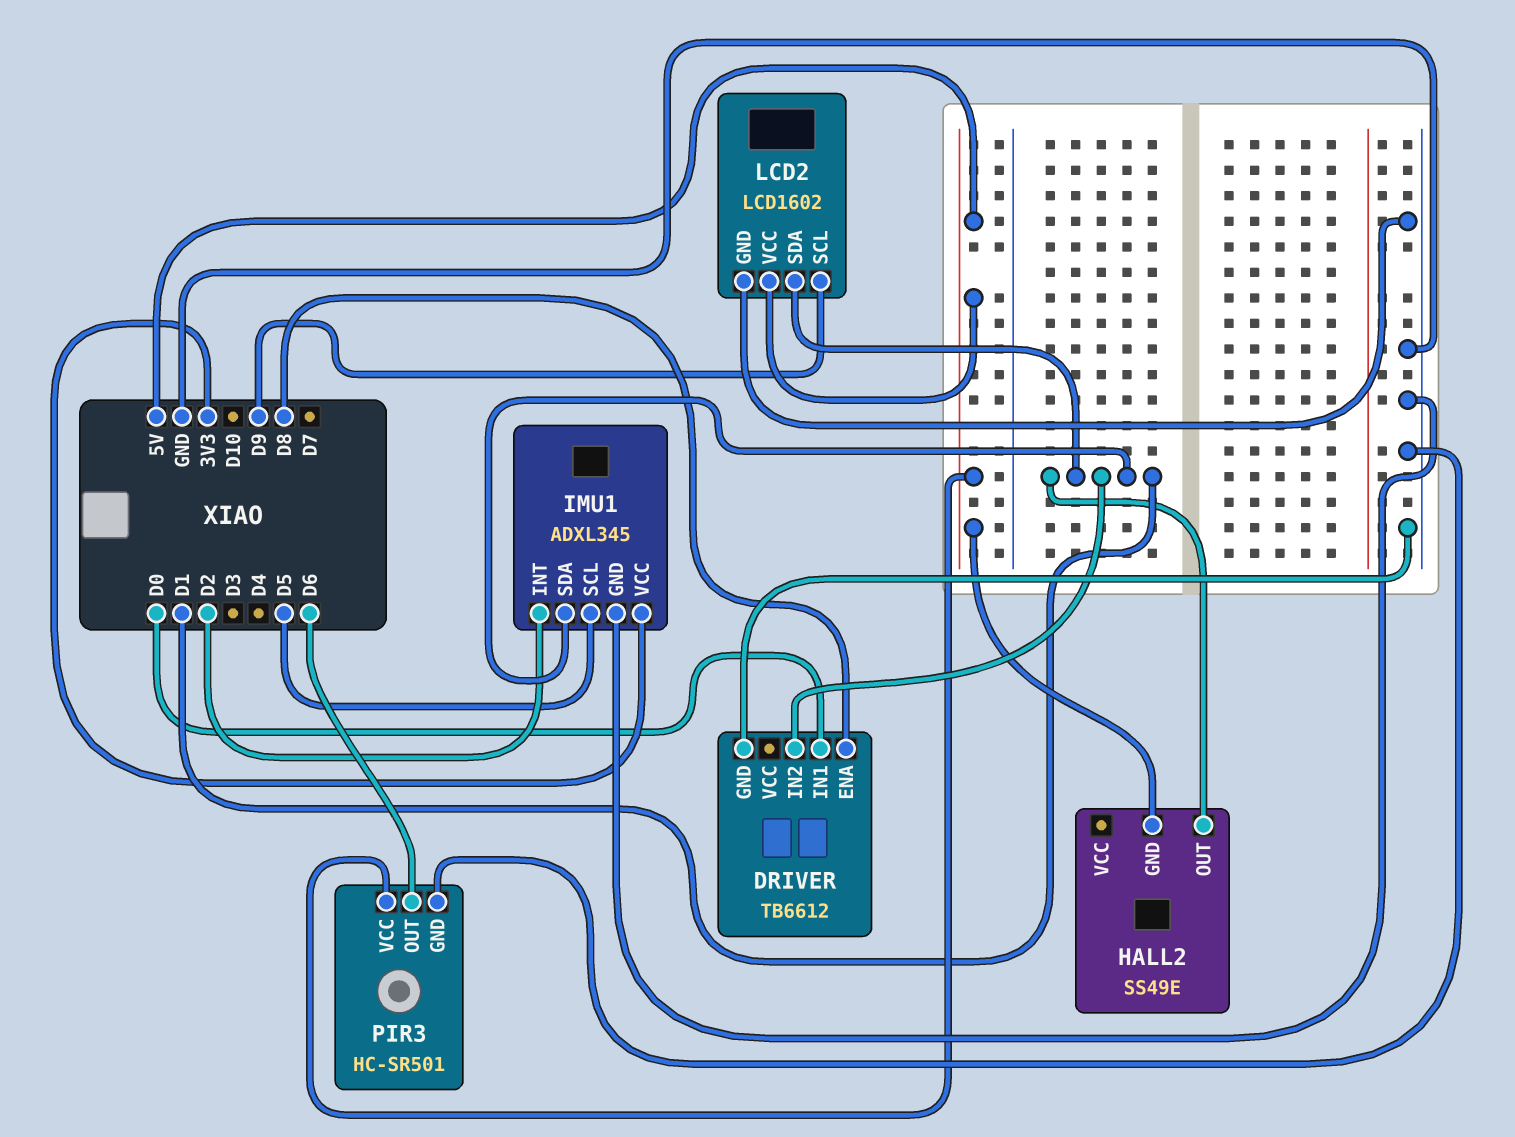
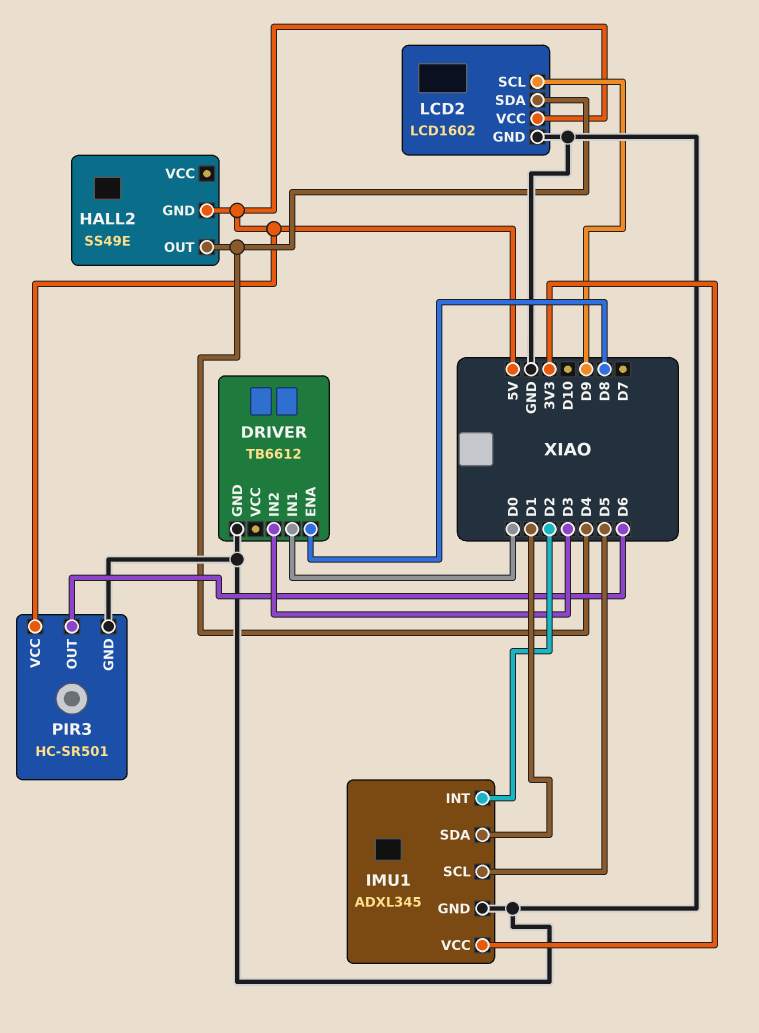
DRIVER pin IN2: D1 -> D3
HALL2 pin OUT: D1 -> D4
LCD2 pin SDA: D1 -> D4

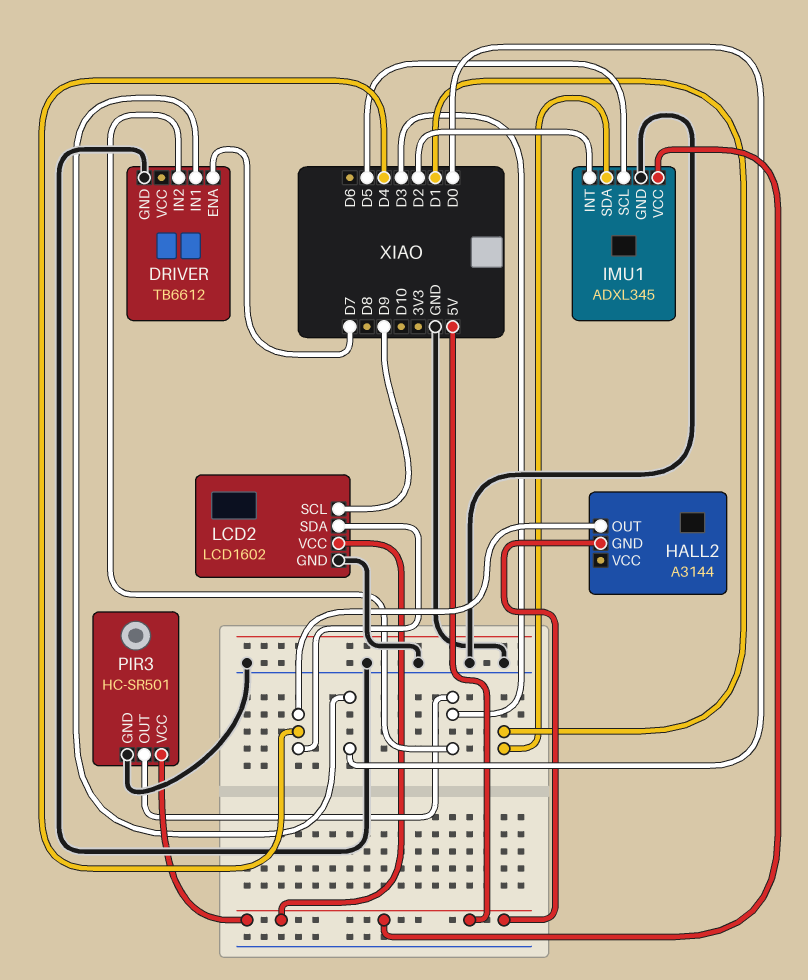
DRIVER pin ENA: D8 -> D7
HALL2: SS49E -> A3144
IMU1 pin VCC: 3V3 -> 5V
PIR3 pin OUT: D6 -> D3

